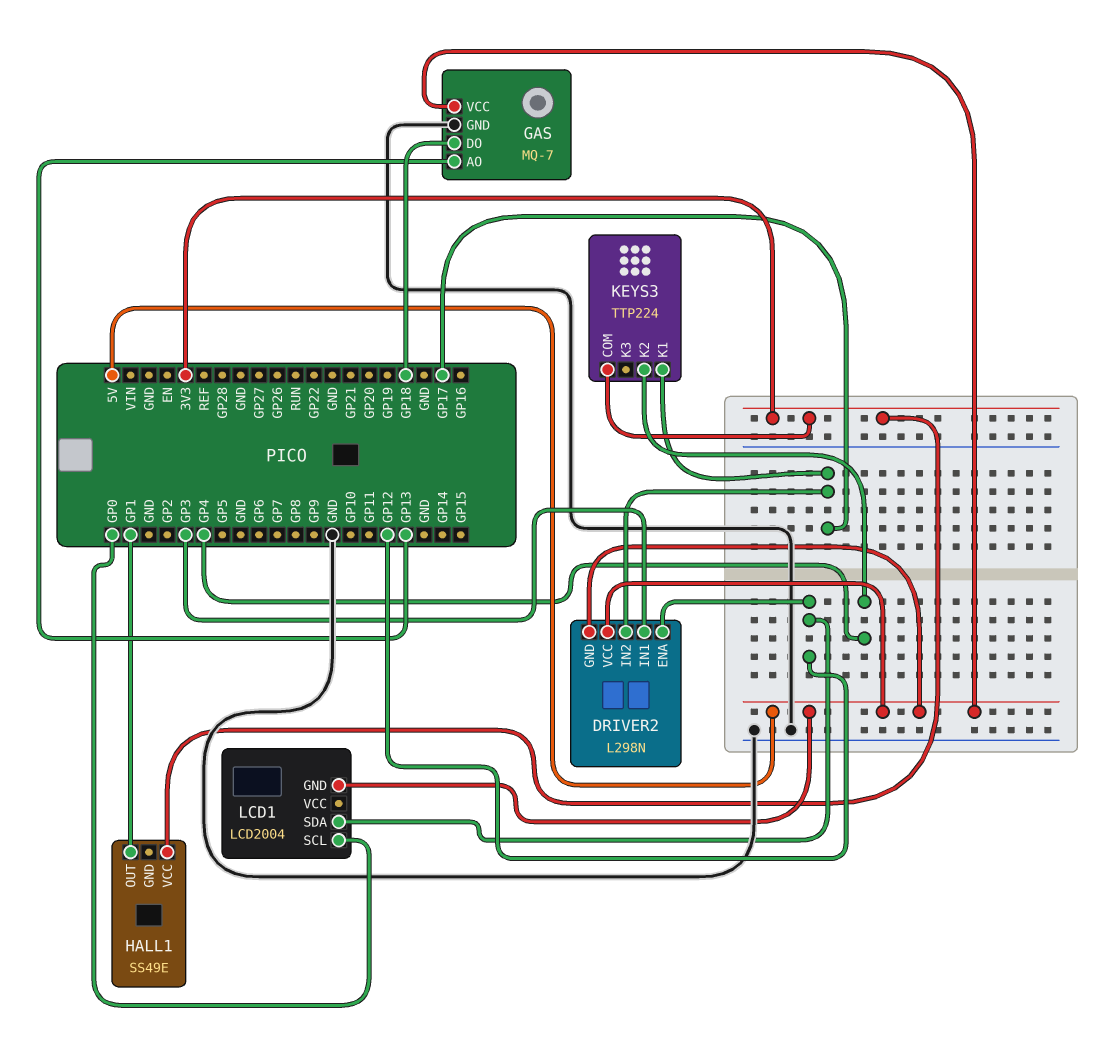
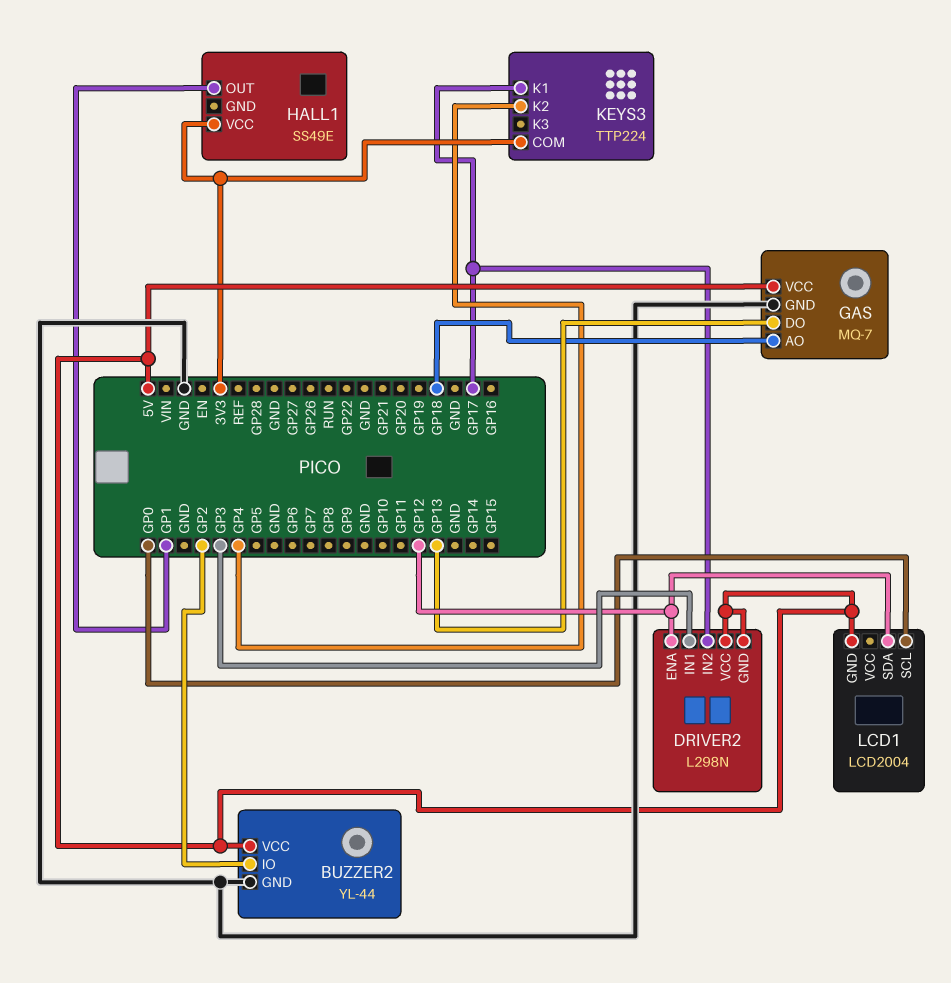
BUZZER2: none -> YL-44
BUZZER2 pin GND: none -> GND
BUZZER2 pin IO: none -> GP2
BUZZER2 pin VCC: none -> 5V
GAS pin AO: GP13 -> GP18
GAS pin DO: GP18 -> GP13

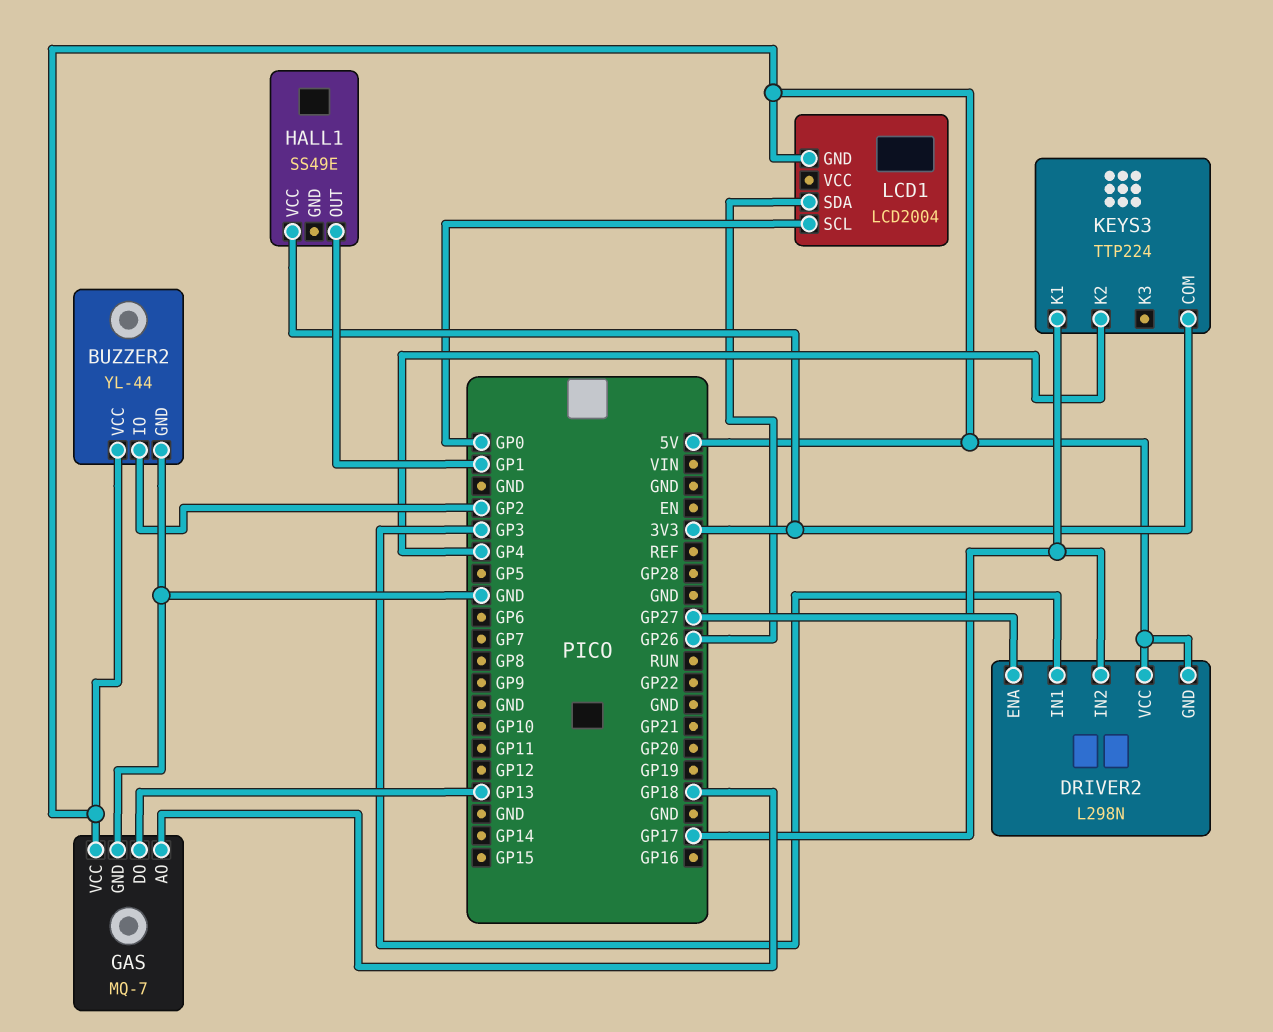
DRIVER2 pin ENA: GP12 -> GP27
LCD1 pin SDA: GP12 -> GP26

